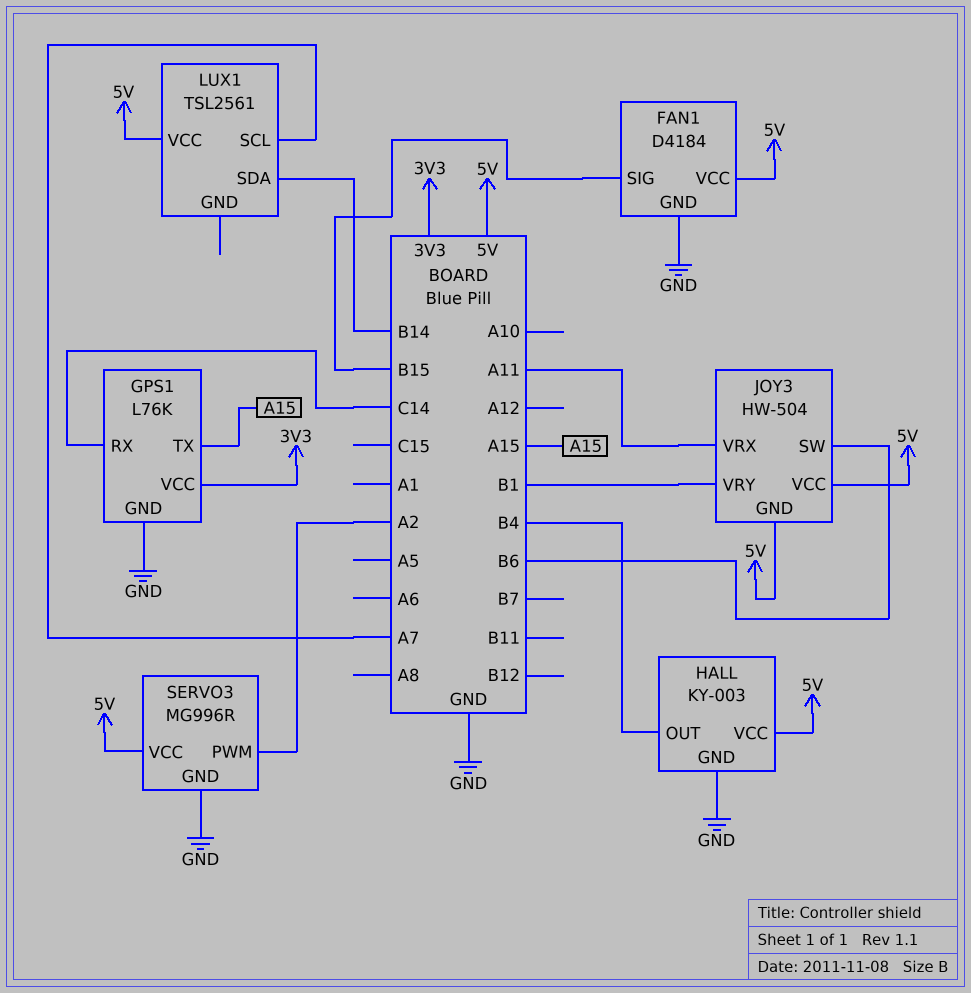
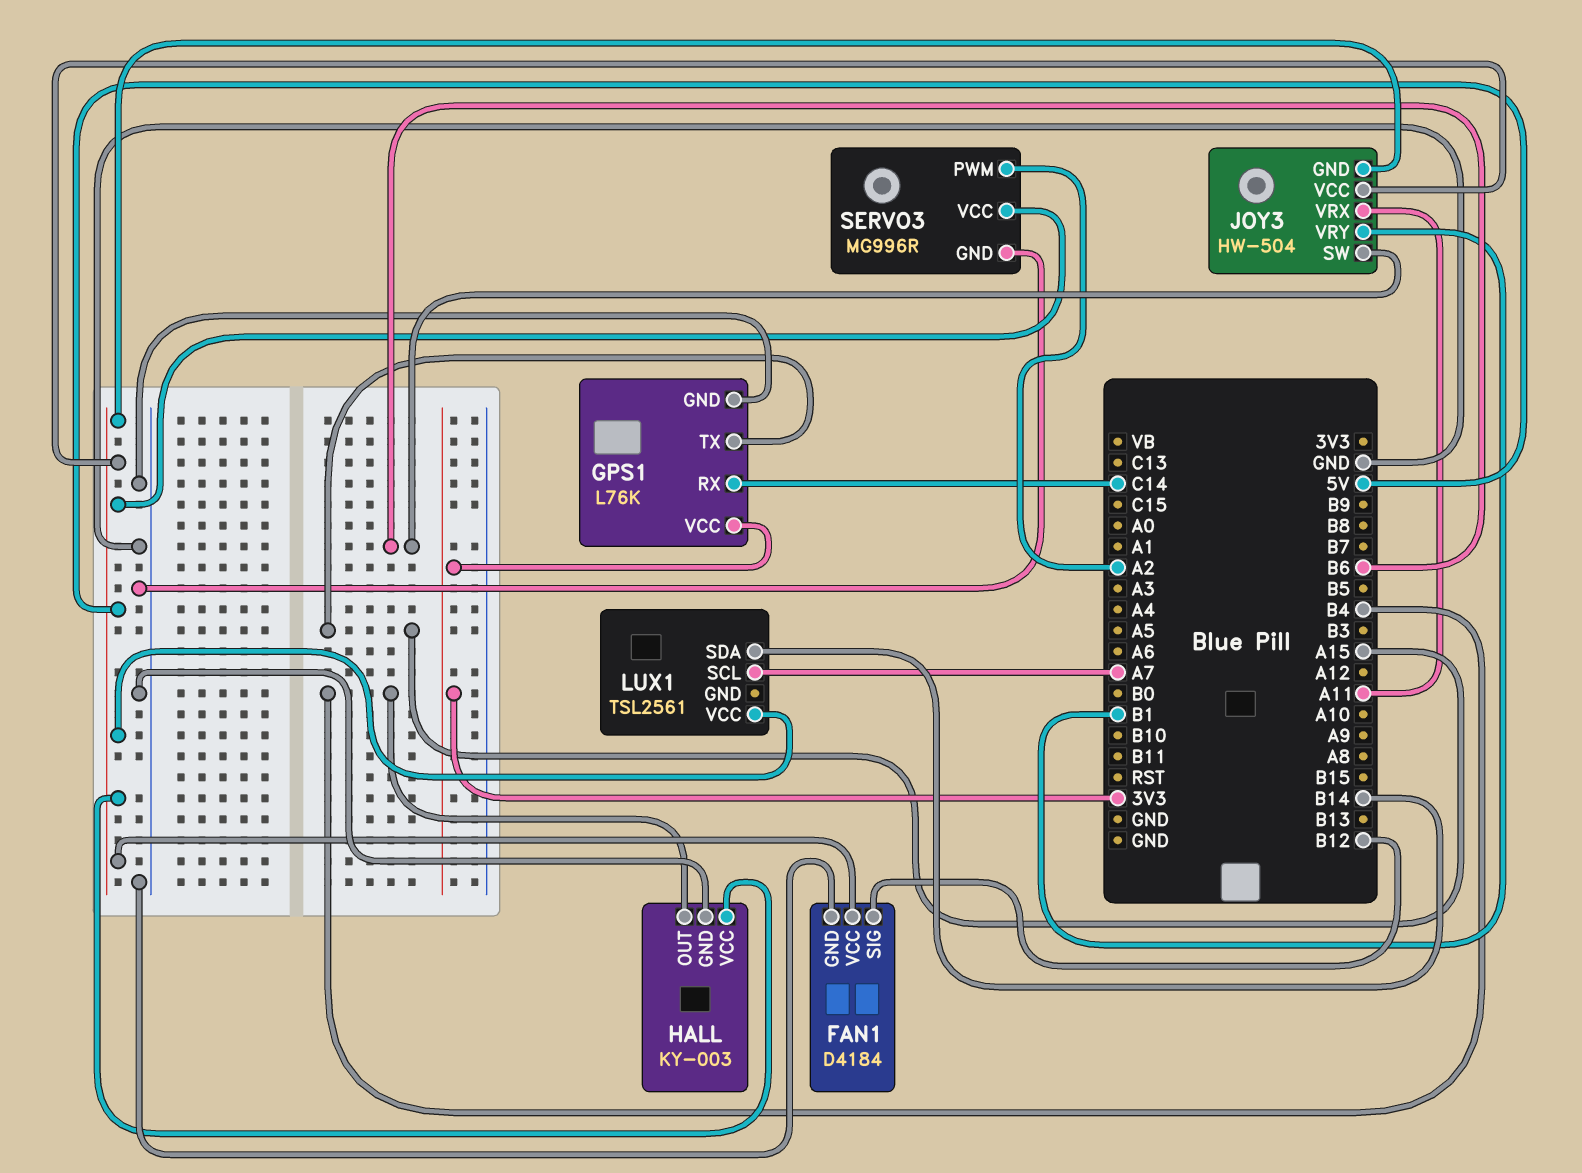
FAN1 pin SIG: B15 -> B12

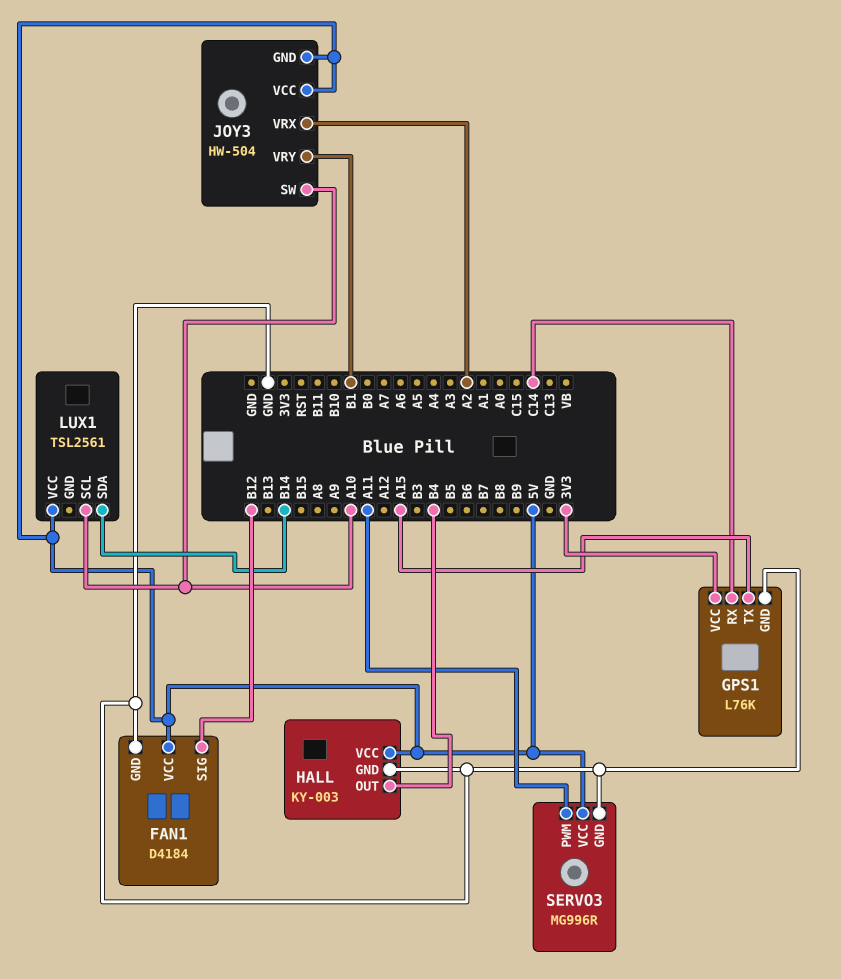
JOY3 pin SW: B6 -> A10
JOY3 pin VRX: A11 -> A2
LUX1 pin SCL: A7 -> A10
SERVO3 pin PWM: A2 -> A11

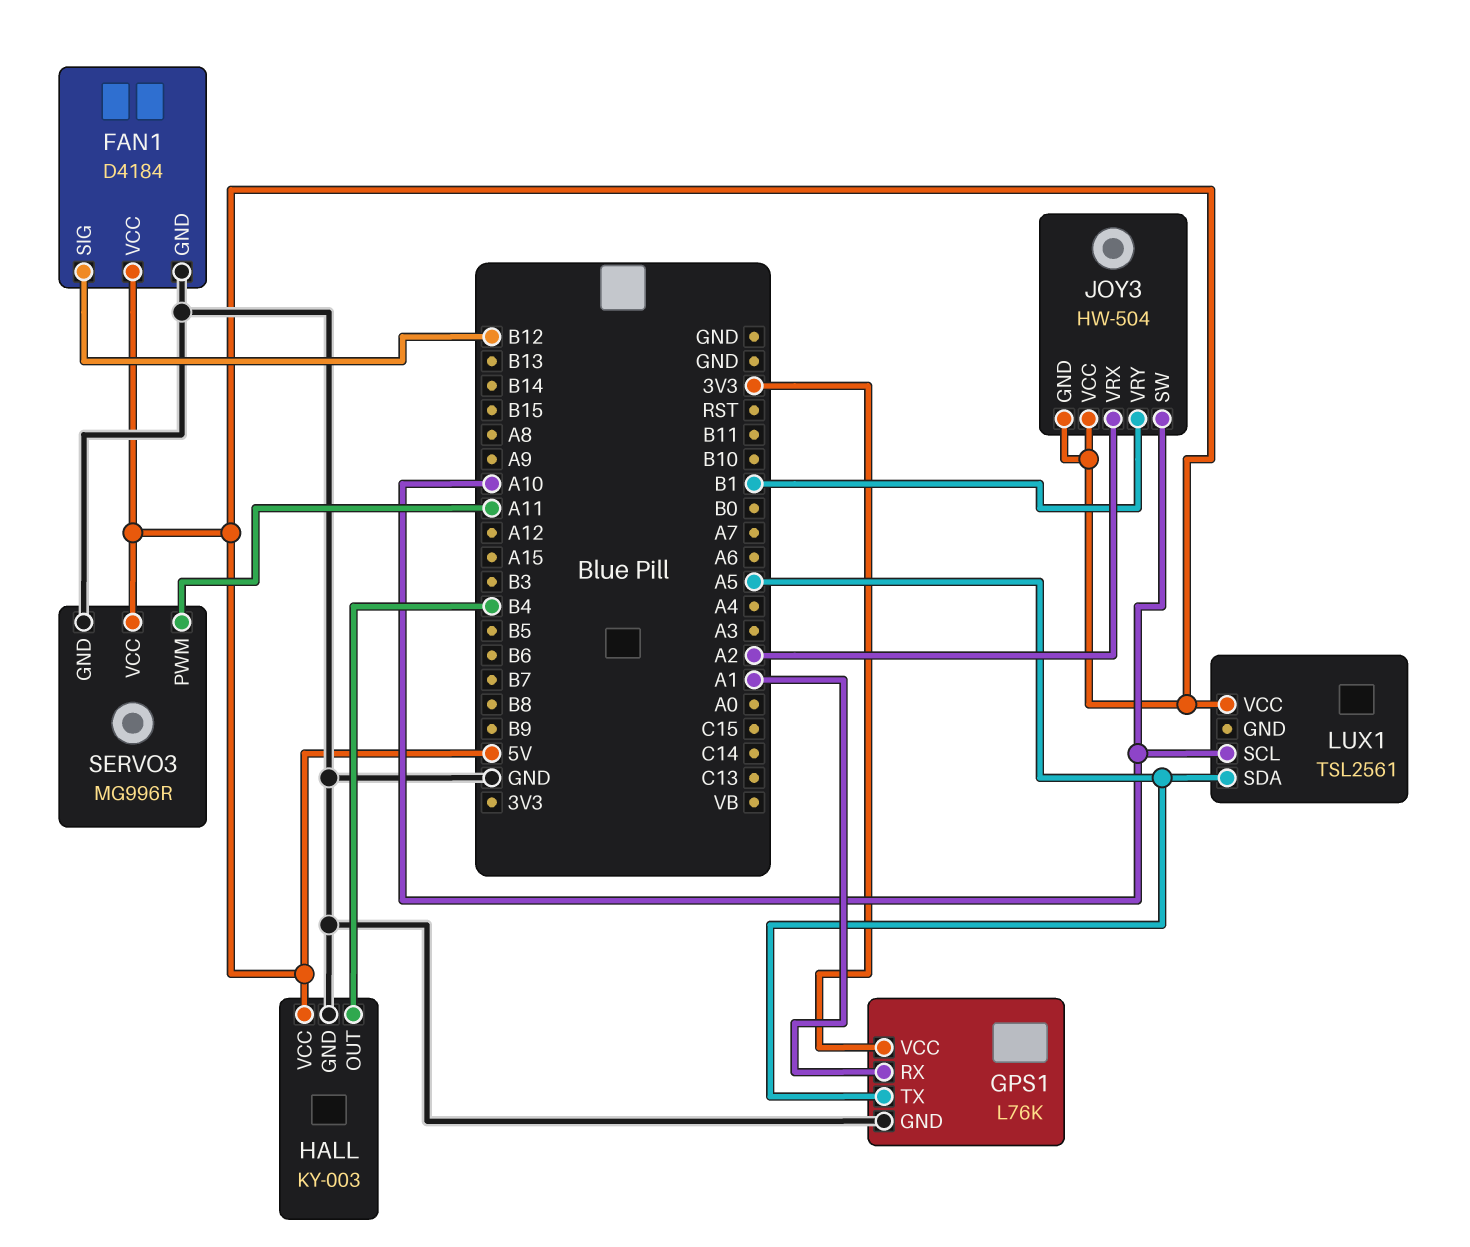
GPS1 pin RX: C14 -> A1
GPS1 pin TX: A15 -> A5
LUX1 pin SDA: B14 -> A5

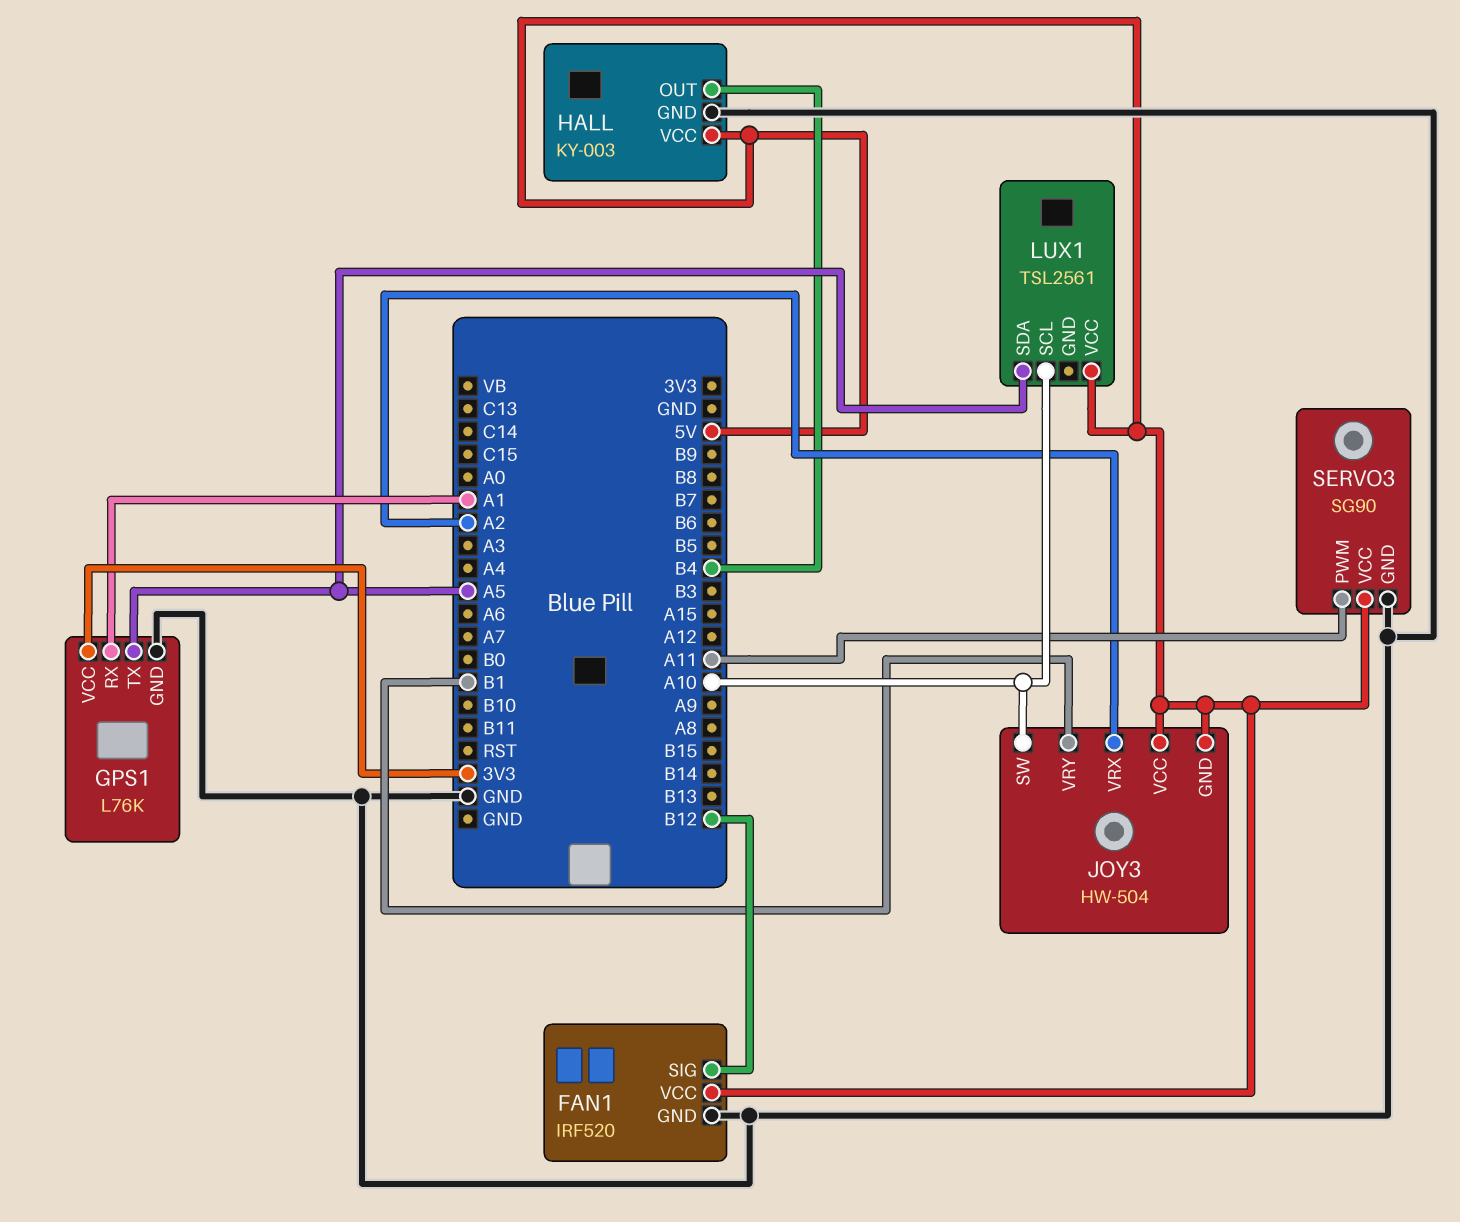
FAN1: D4184 -> IRF520
SERVO3: MG996R -> SG90

